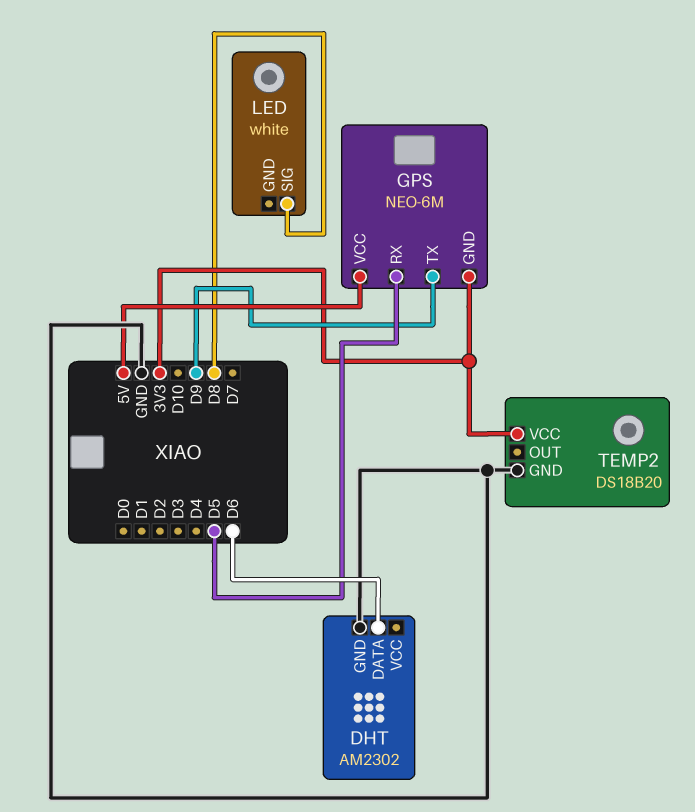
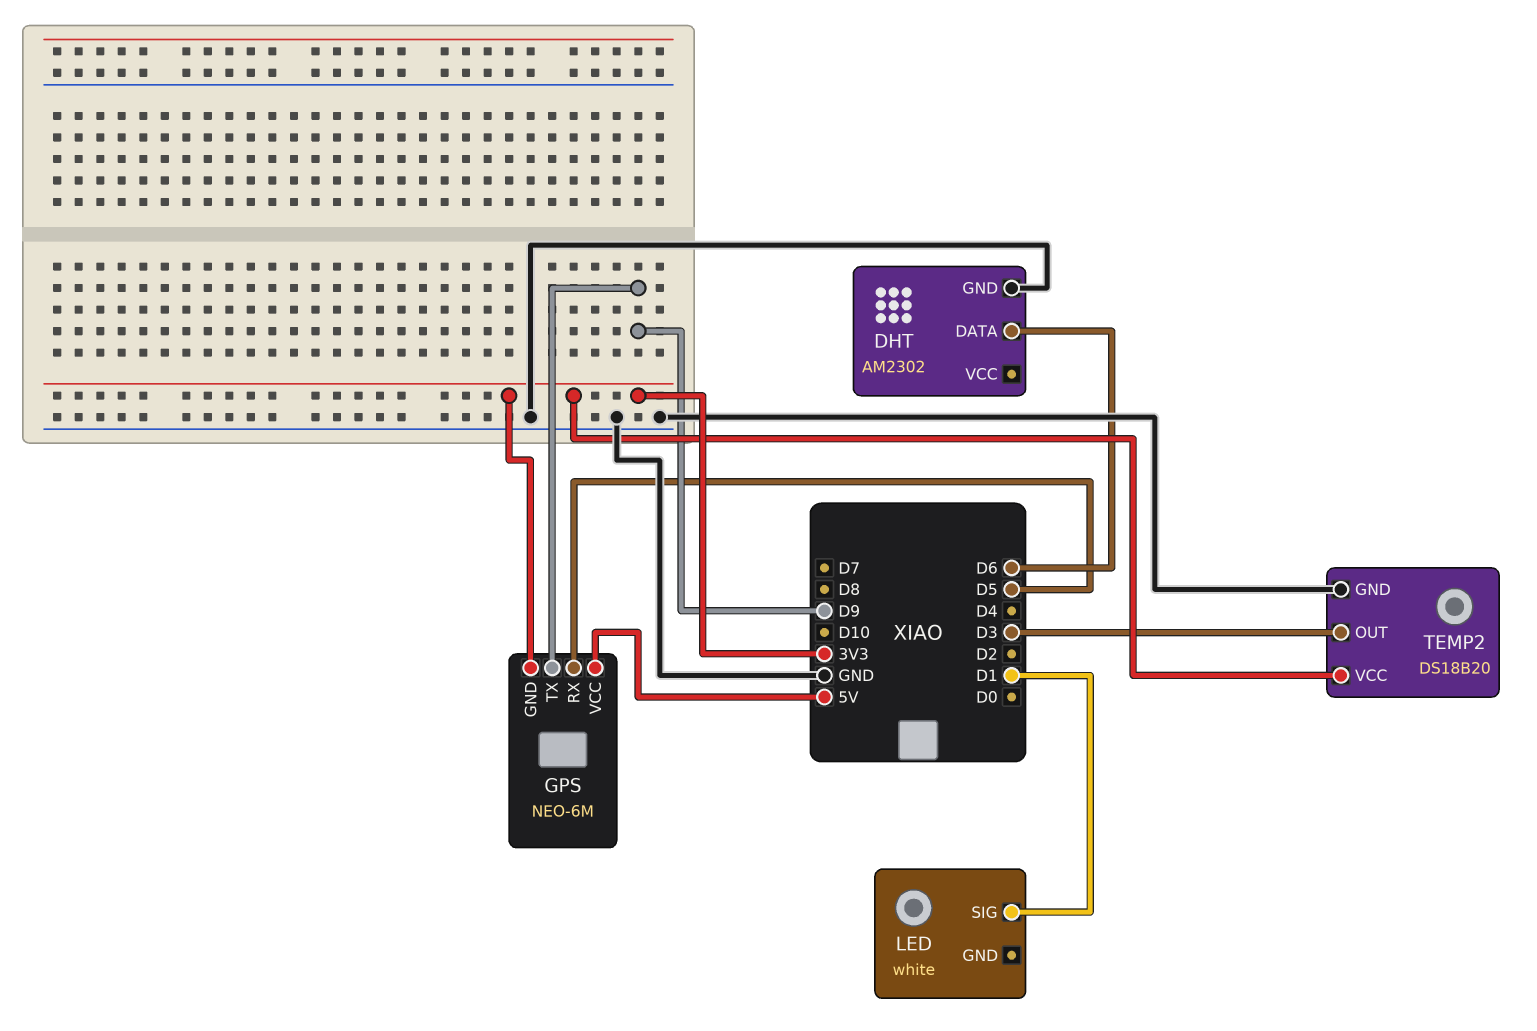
LED pin SIG: D8 -> D1
TEMP2 pin OUT: none -> D3

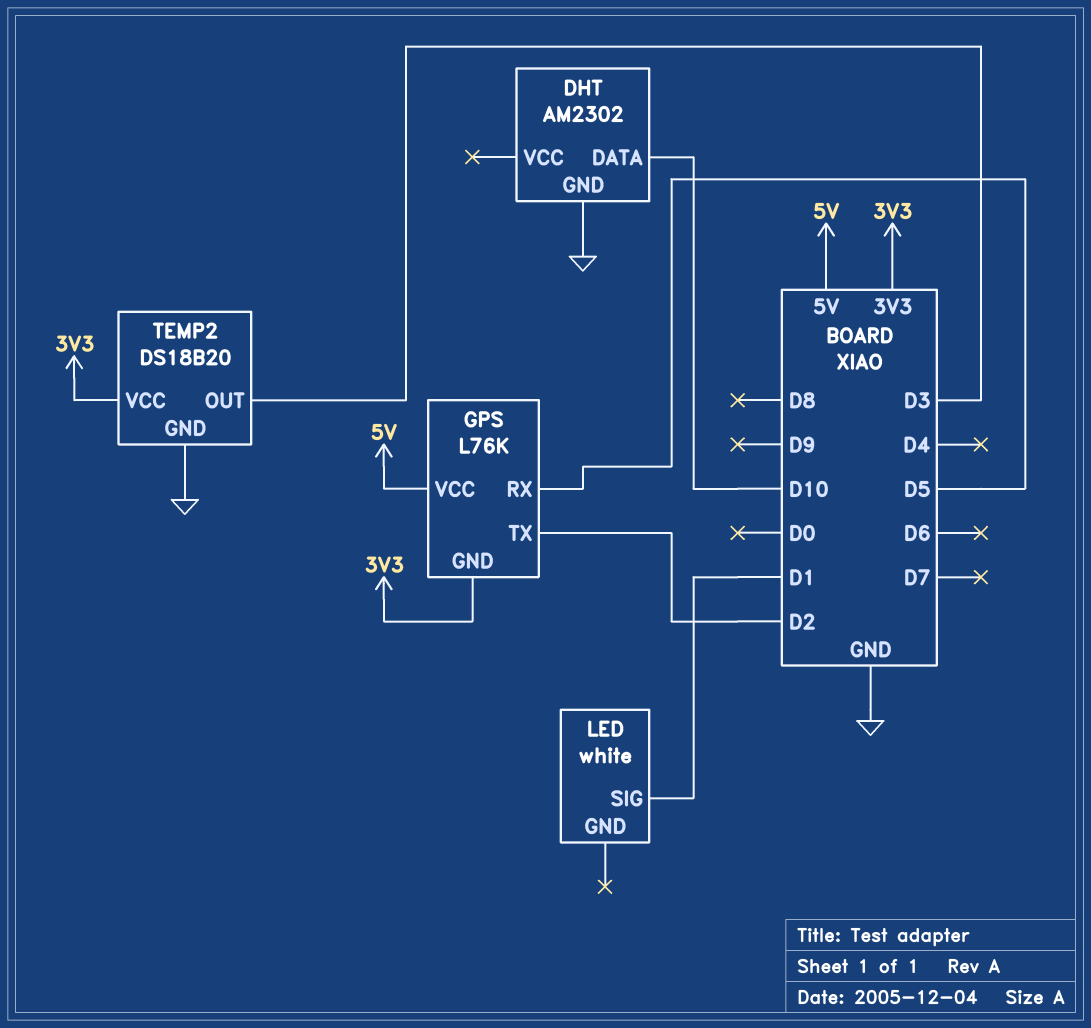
DHT pin DATA: D6 -> D10
GPS: NEO-6M -> L76K
GPS pin TX: D9 -> D2

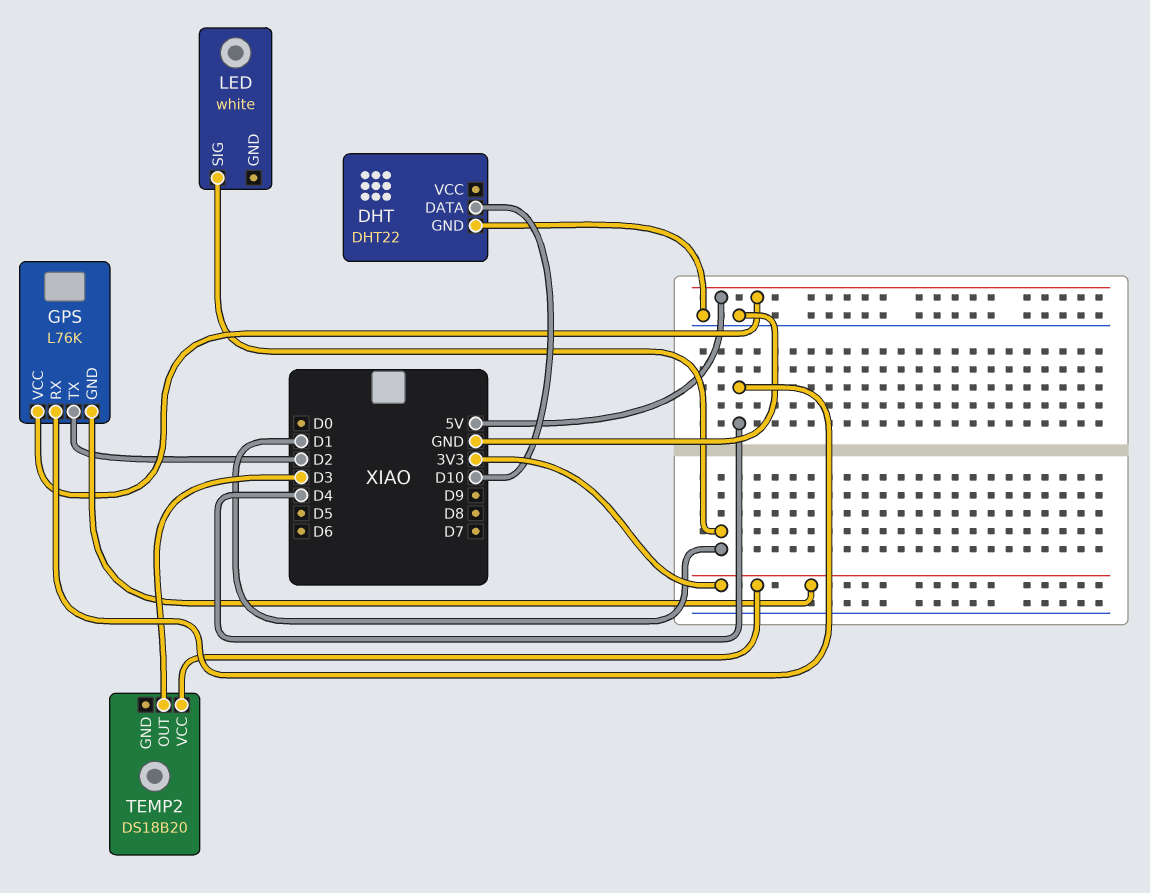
DHT: AM2302 -> DHT22
GPS pin RX: D5 -> D4
TEMP2 pin GND: GND -> none

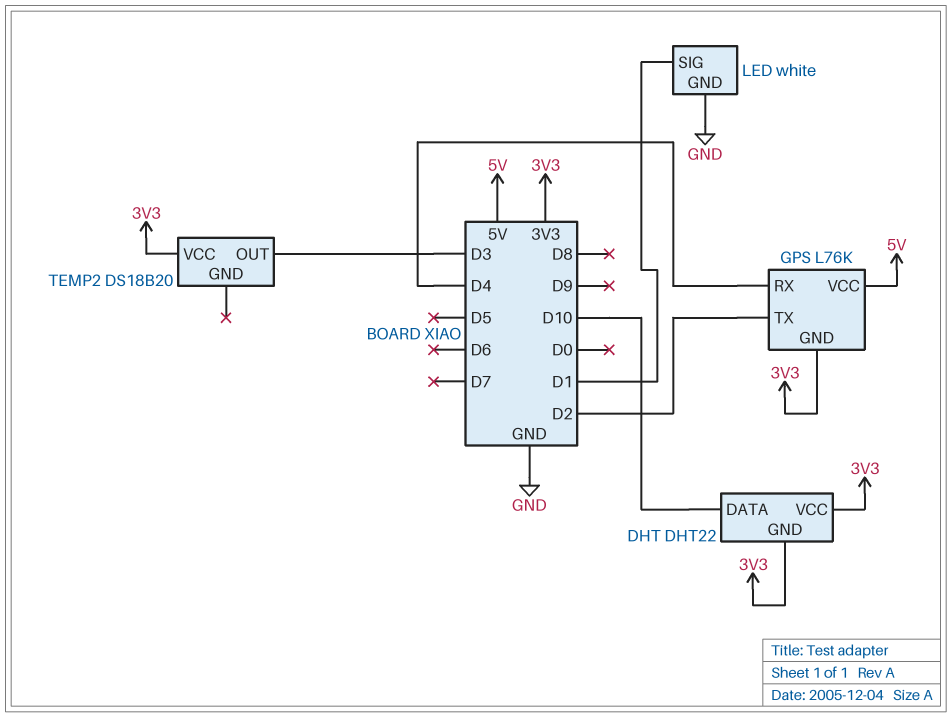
DHT pin GND: GND -> 3V3
DHT pin VCC: none -> 3V3
LED pin GND: none -> GND

